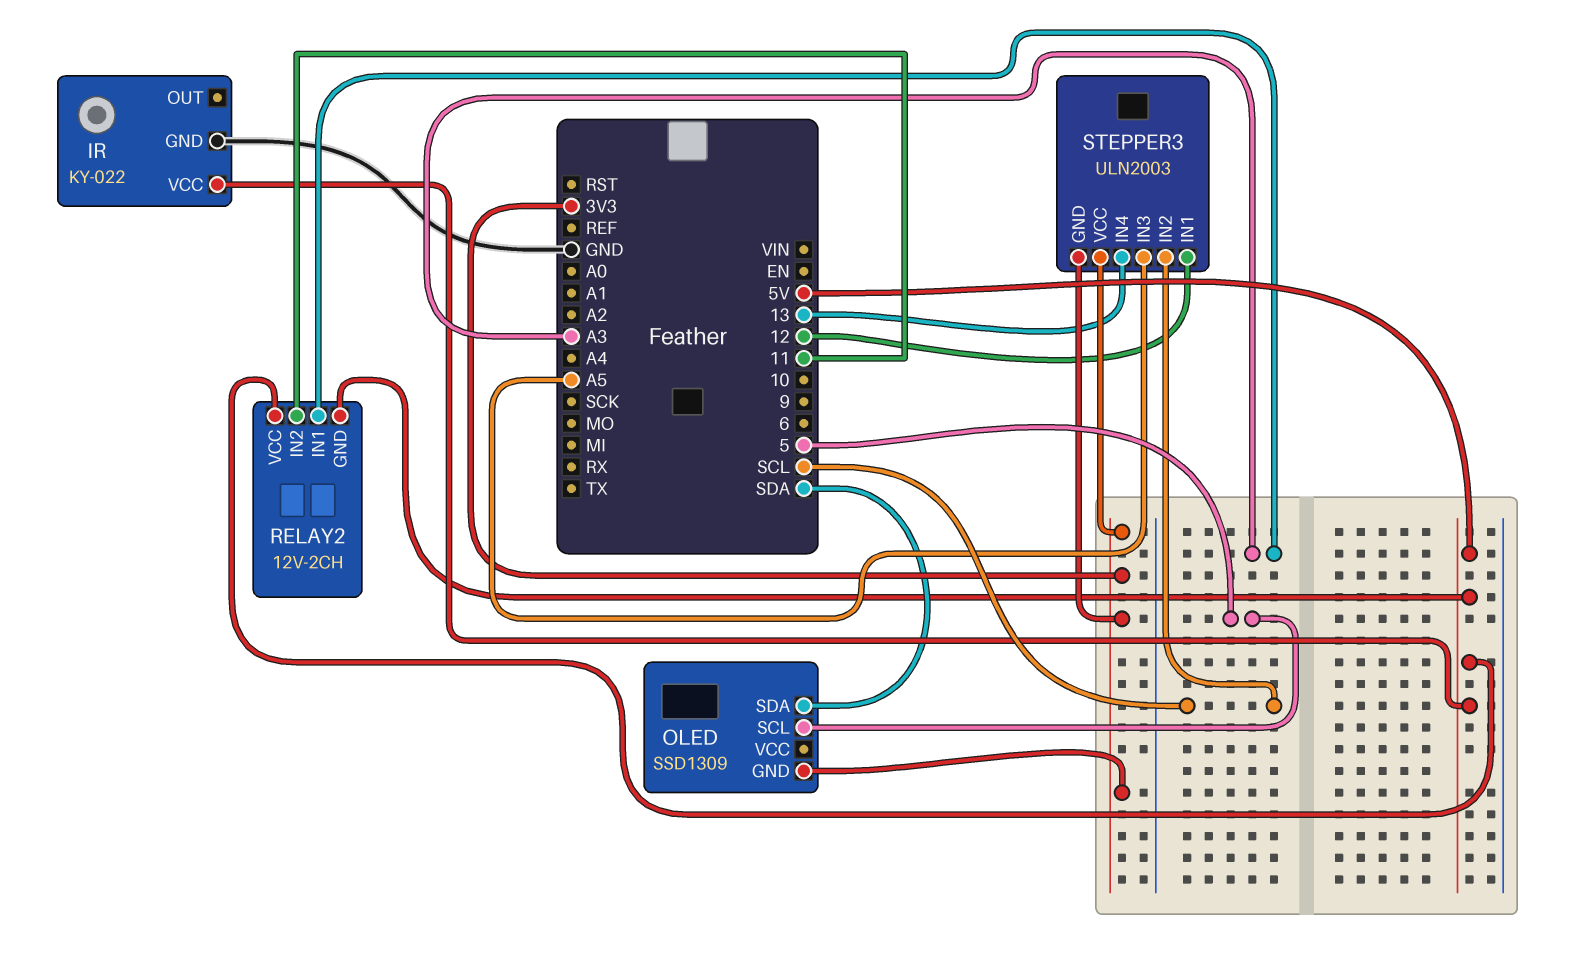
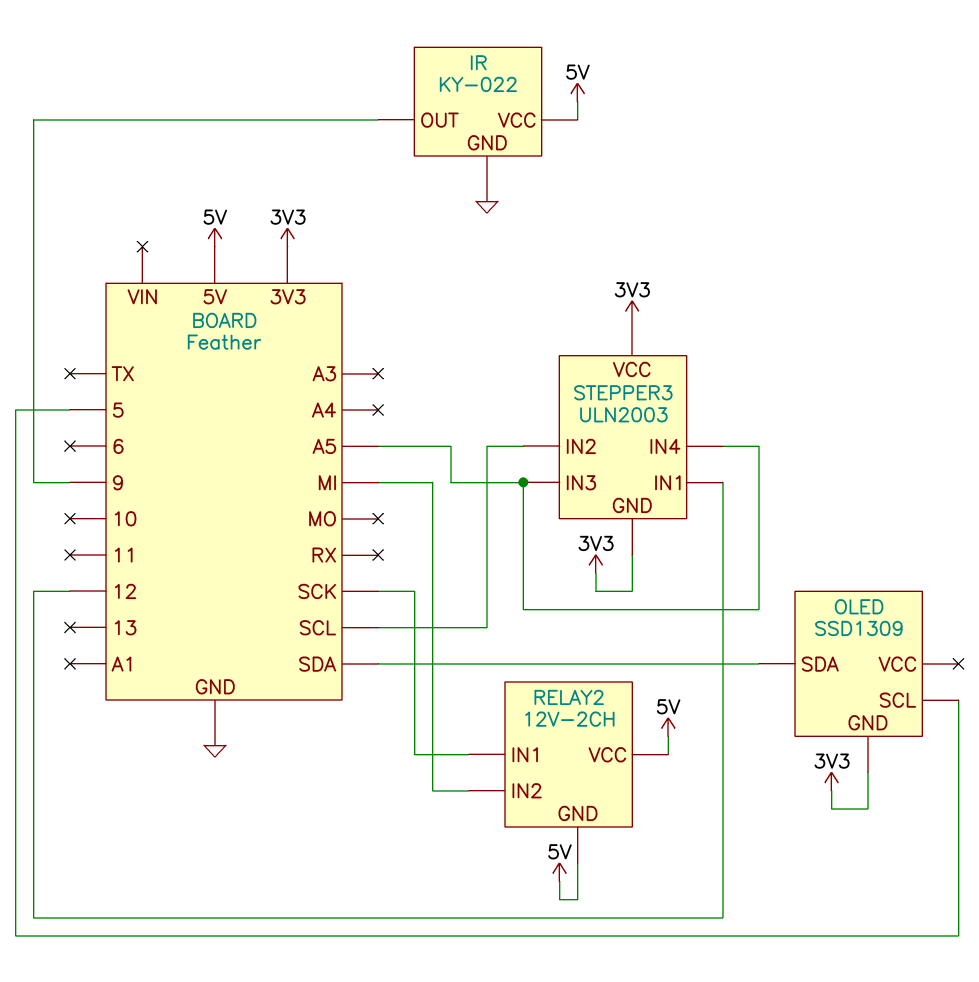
IR pin OUT: none -> 9
RELAY2 pin IN1: A3 -> SCK
RELAY2 pin IN2: 11 -> MI
STEPPER3 pin IN4: 13 -> A5

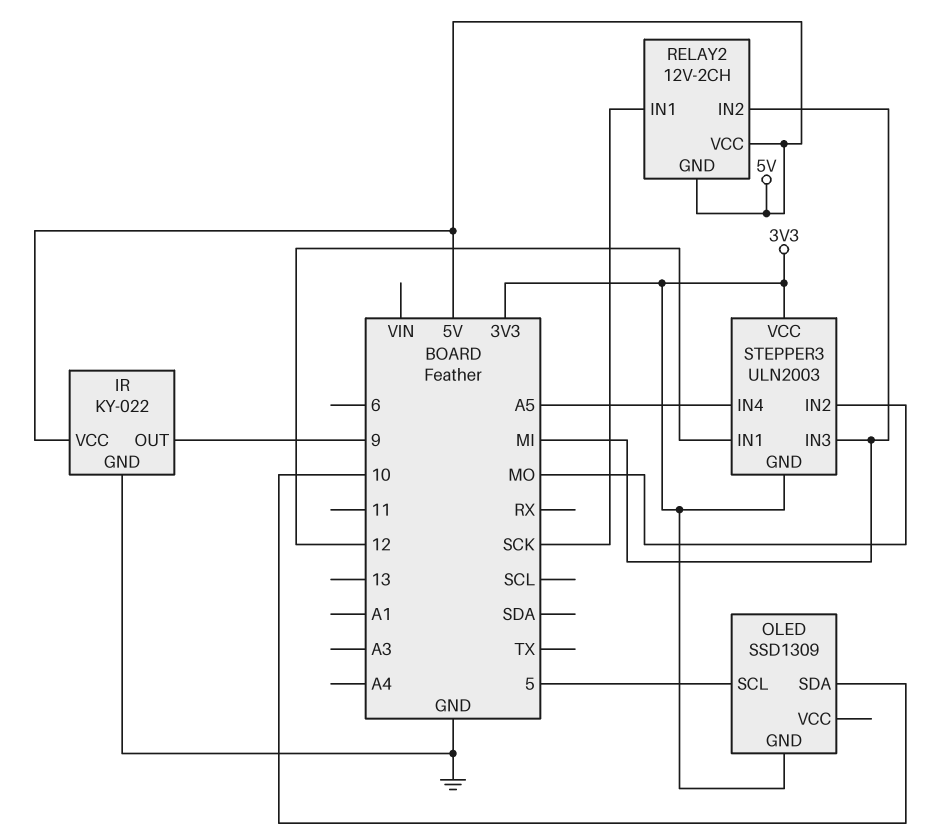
OLED pin SDA: SDA -> 10
STEPPER3 pin IN2: SCL -> MO
STEPPER3 pin IN3: A5 -> MI

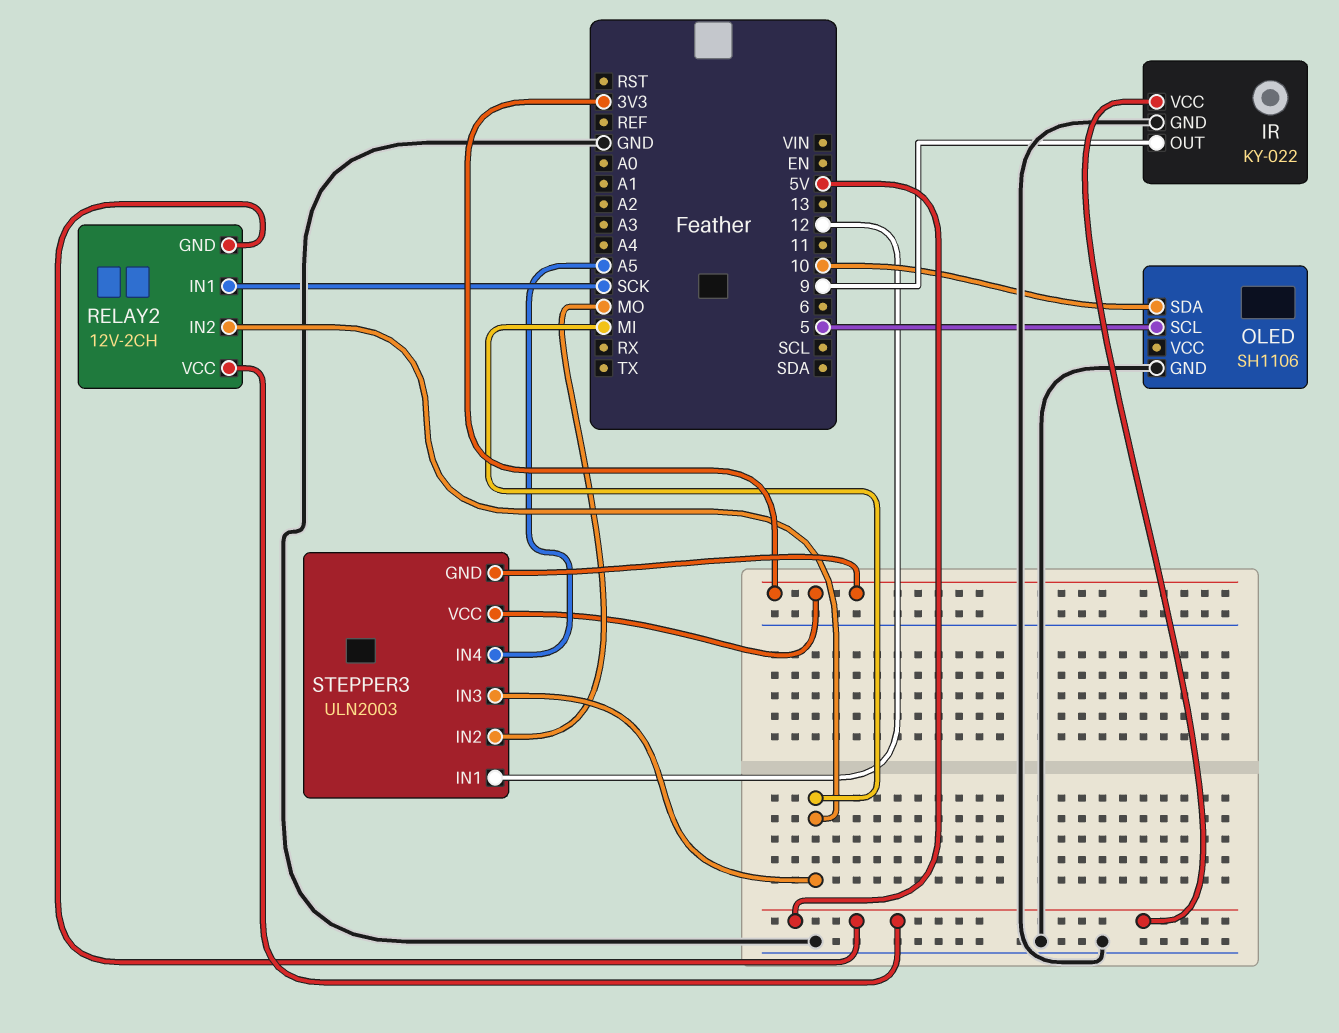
OLED: SSD1309 -> SH1106
OLED pin GND: 3V3 -> GND

